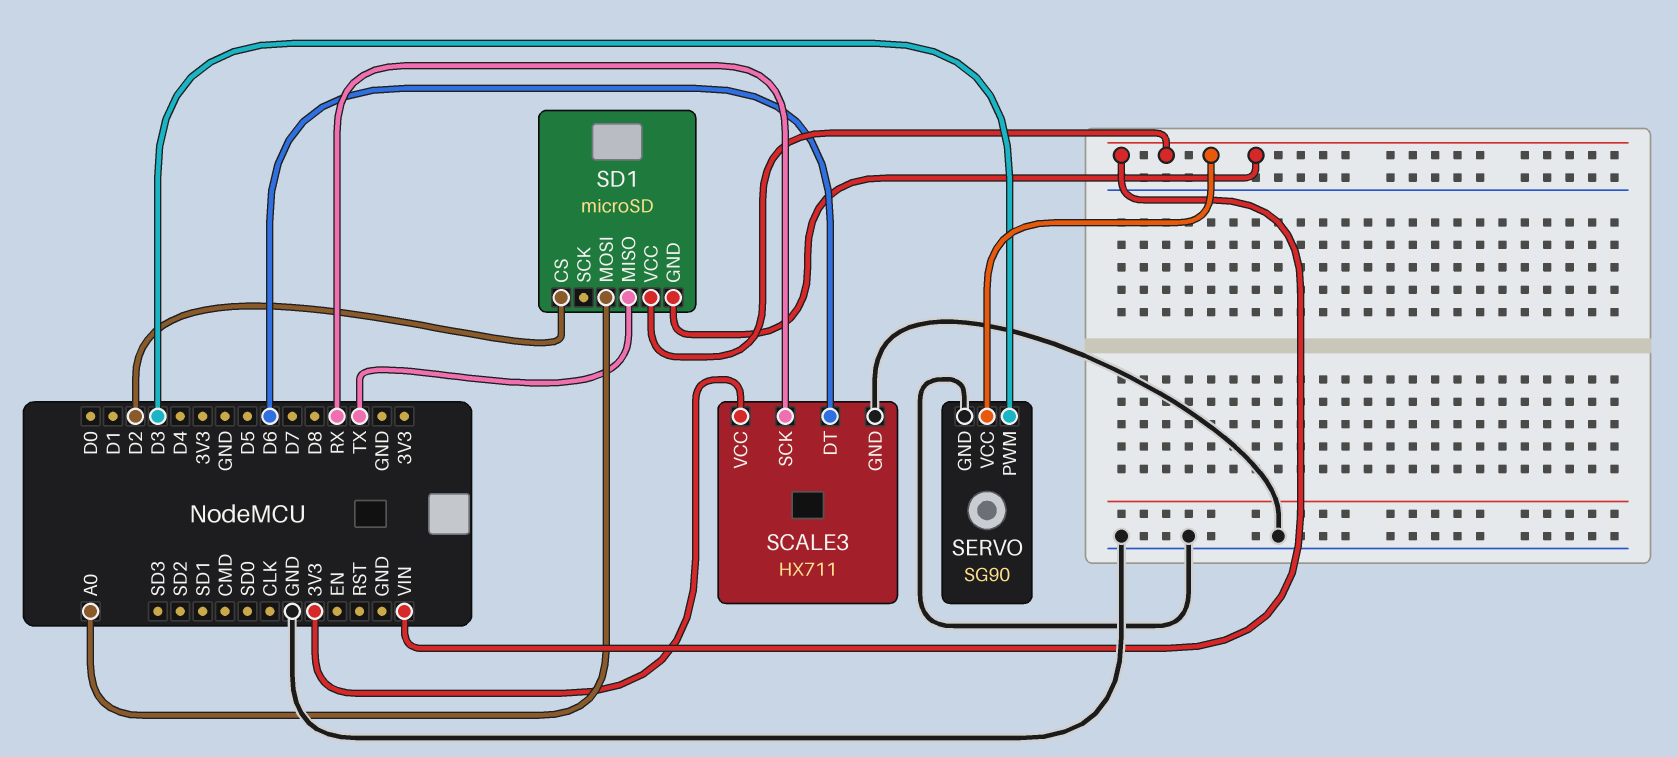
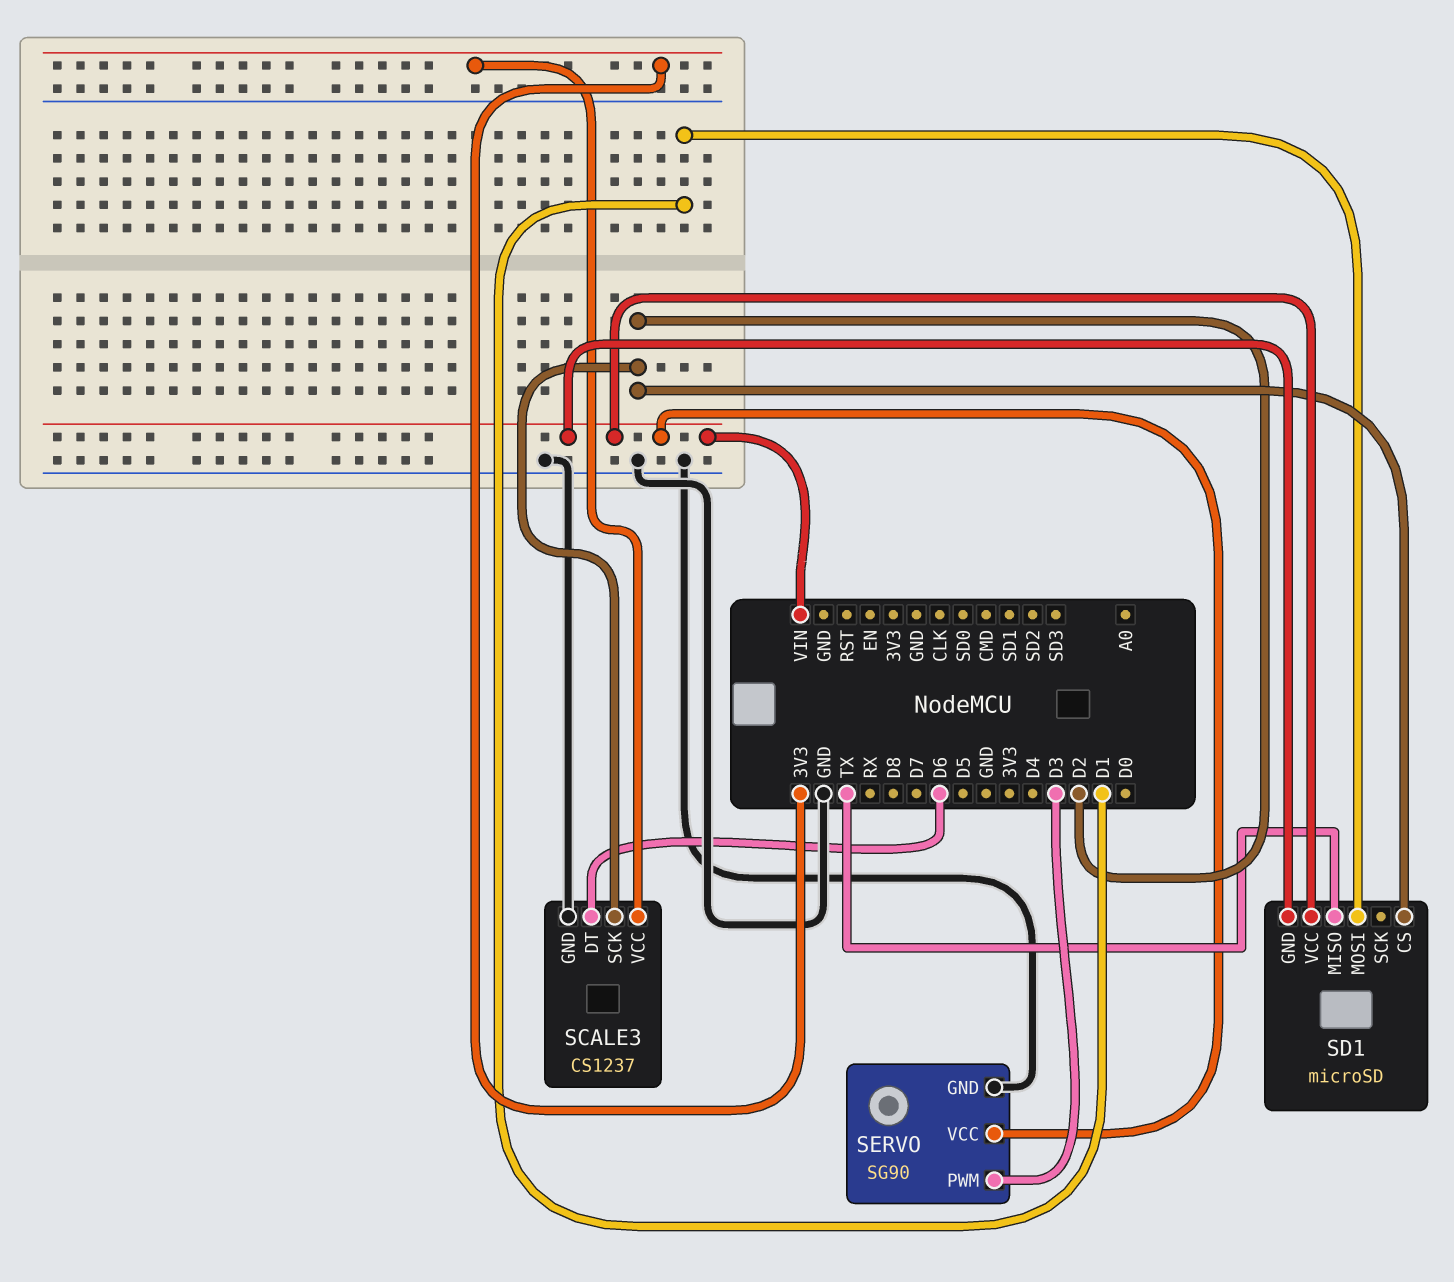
SCALE3: HX711 -> CS1237
SCALE3 pin SCK: RX -> D2
SD1 pin MOSI: A0 -> D1

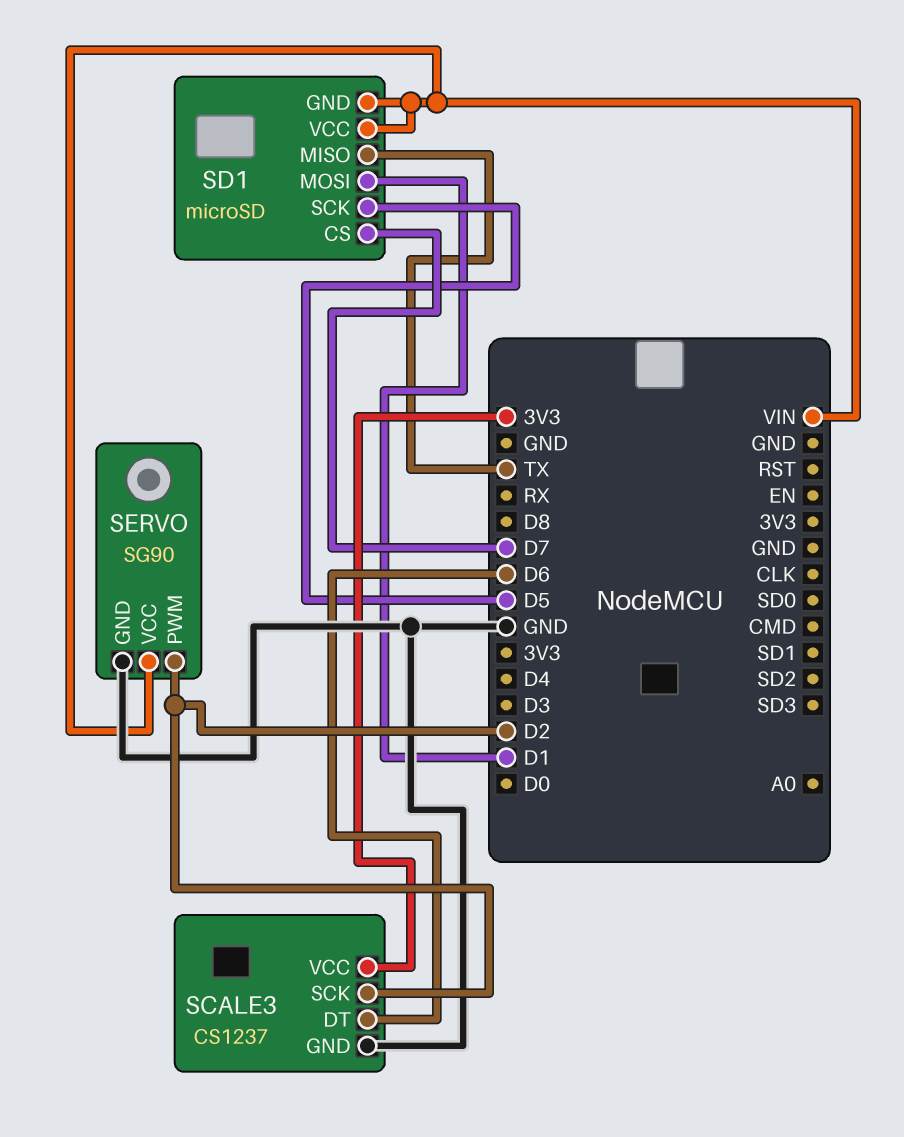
SD1 pin CS: D2 -> D7
SD1 pin SCK: none -> D5
SERVO pin PWM: D3 -> D2

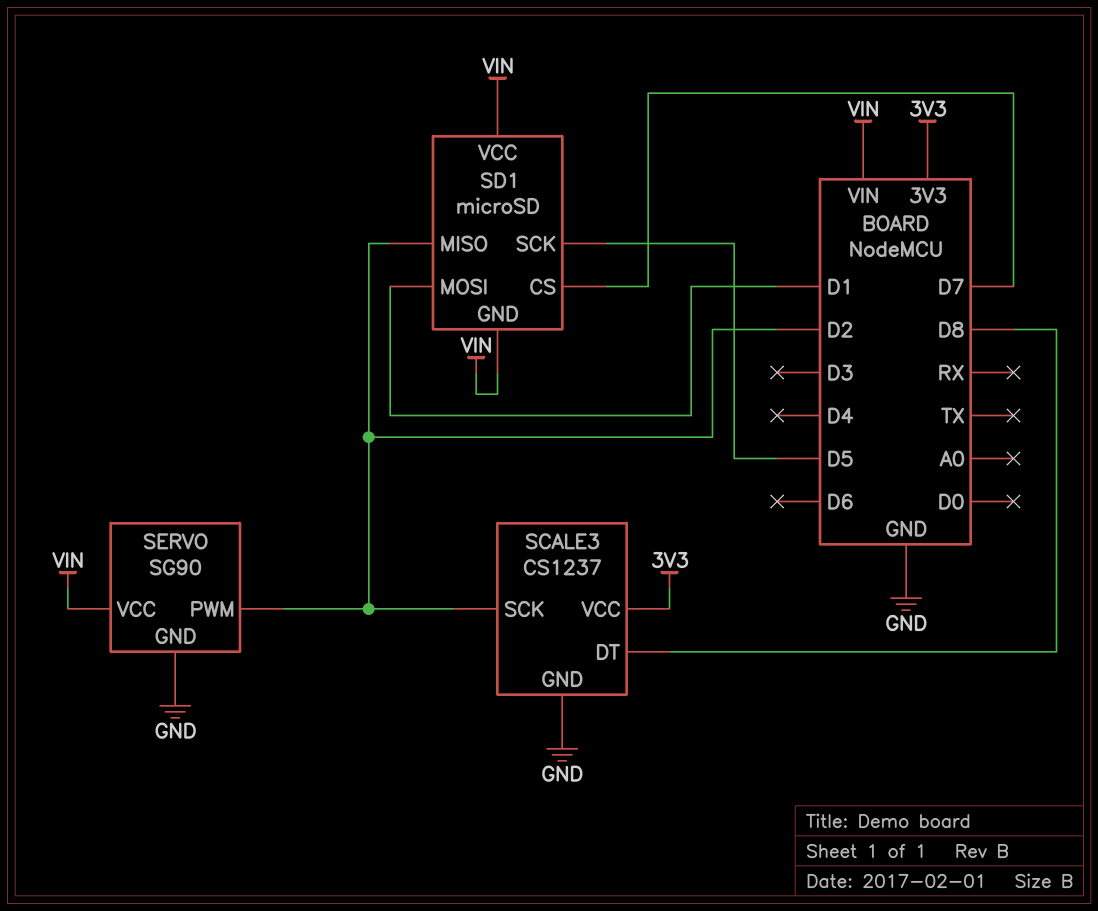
SCALE3 pin DT: D6 -> D8
SD1 pin MISO: TX -> D2

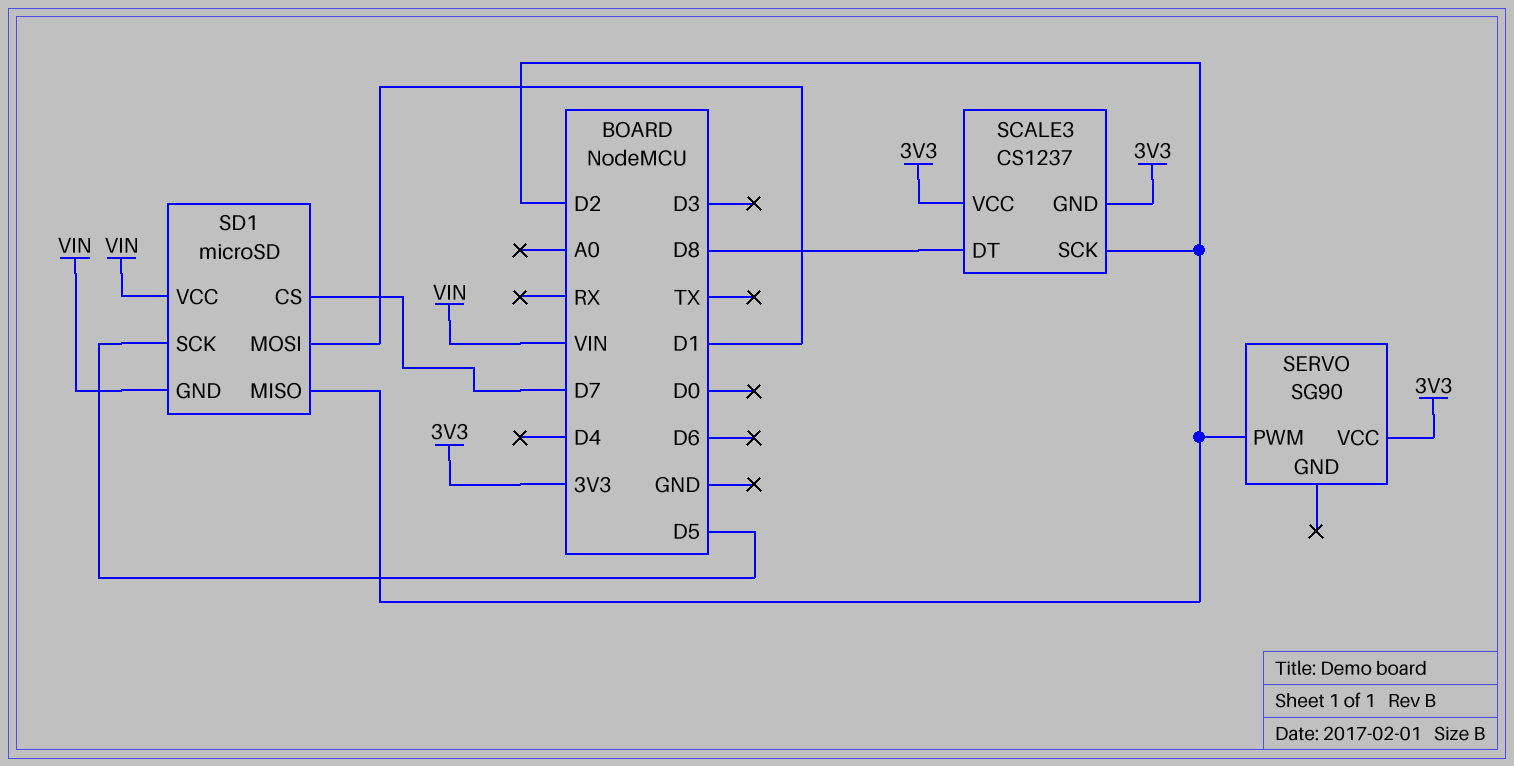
SCALE3 pin GND: GND -> 3V3
SERVO pin GND: GND -> none
SERVO pin VCC: VIN -> 3V3

